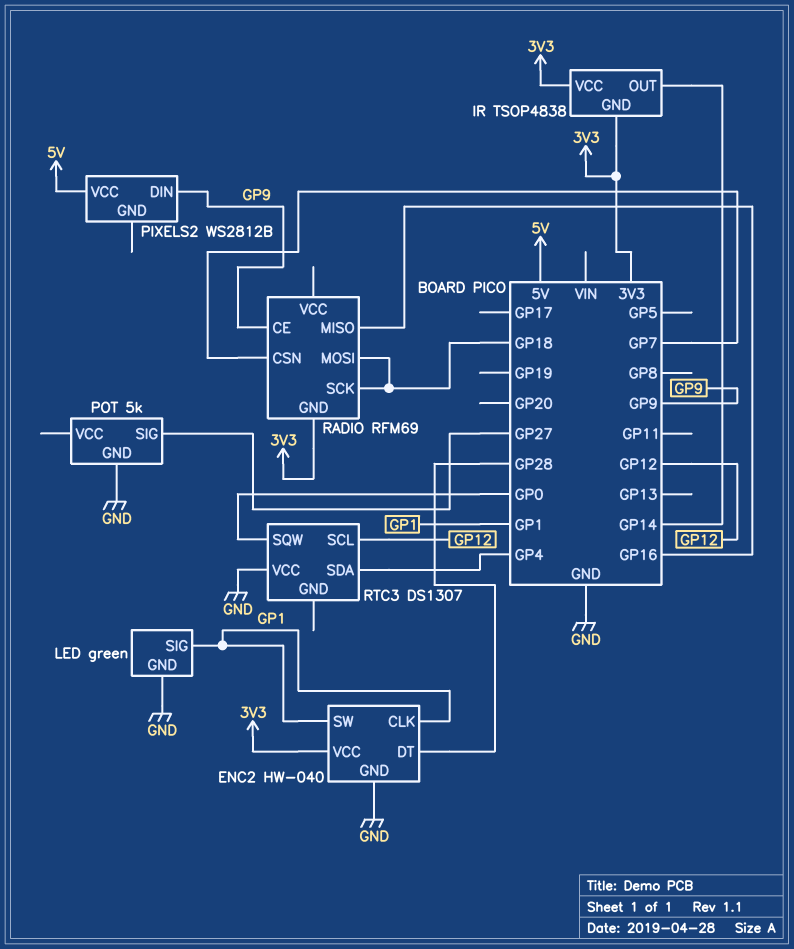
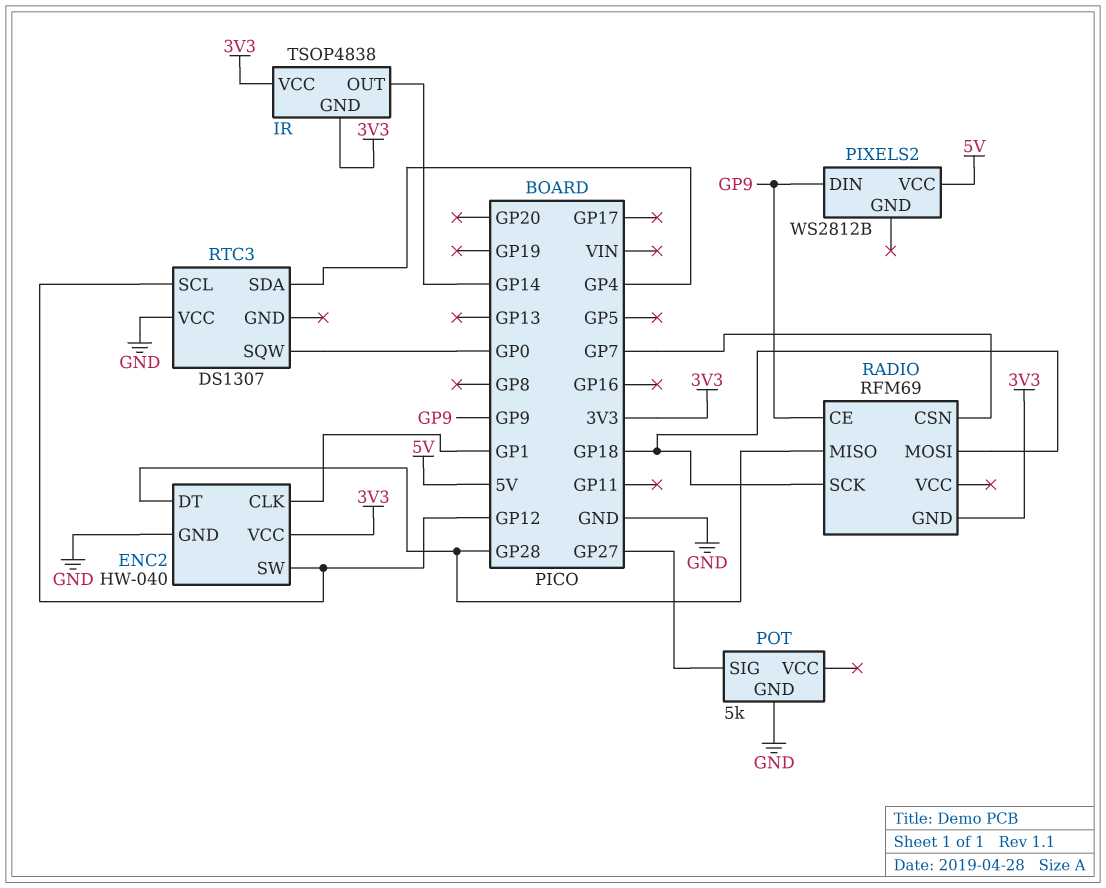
ENC2 pin SW: GP1 -> GP12
LED: green -> none
LED pin GND: GND -> none
LED pin SIG: GP1 -> none
RADIO pin MISO: GP16 -> GP28

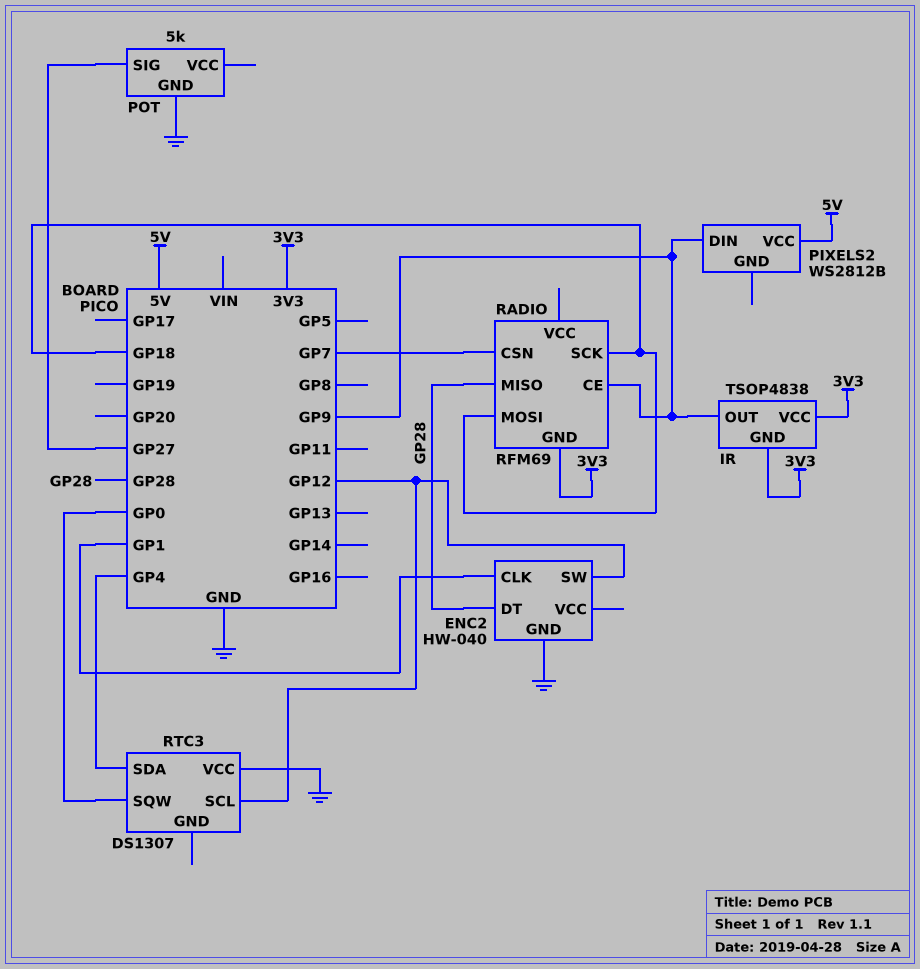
ENC2 pin VCC: 3V3 -> none
IR pin OUT: GP14 -> GP9

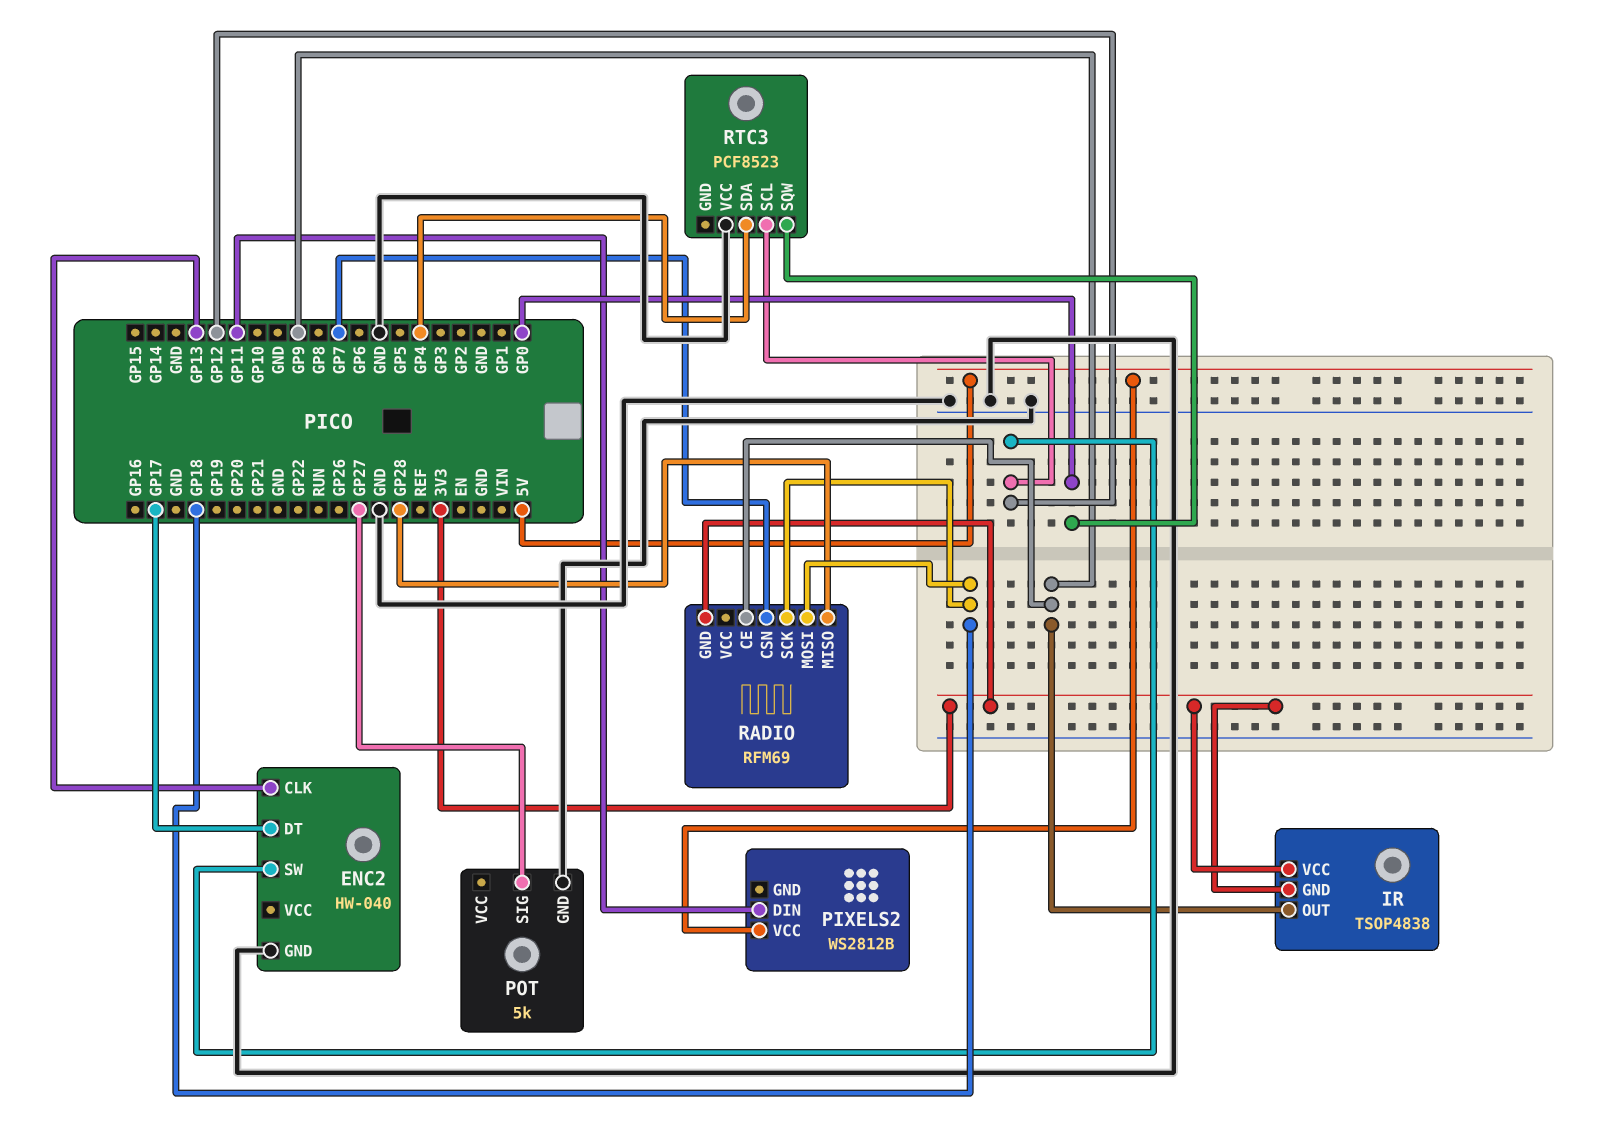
ENC2 pin CLK: GP1 -> GP13
ENC2 pin DT: GP28 -> GP17
PIXELS2 pin DIN: GP9 -> GP11
RTC3: DS1307 -> PCF8523

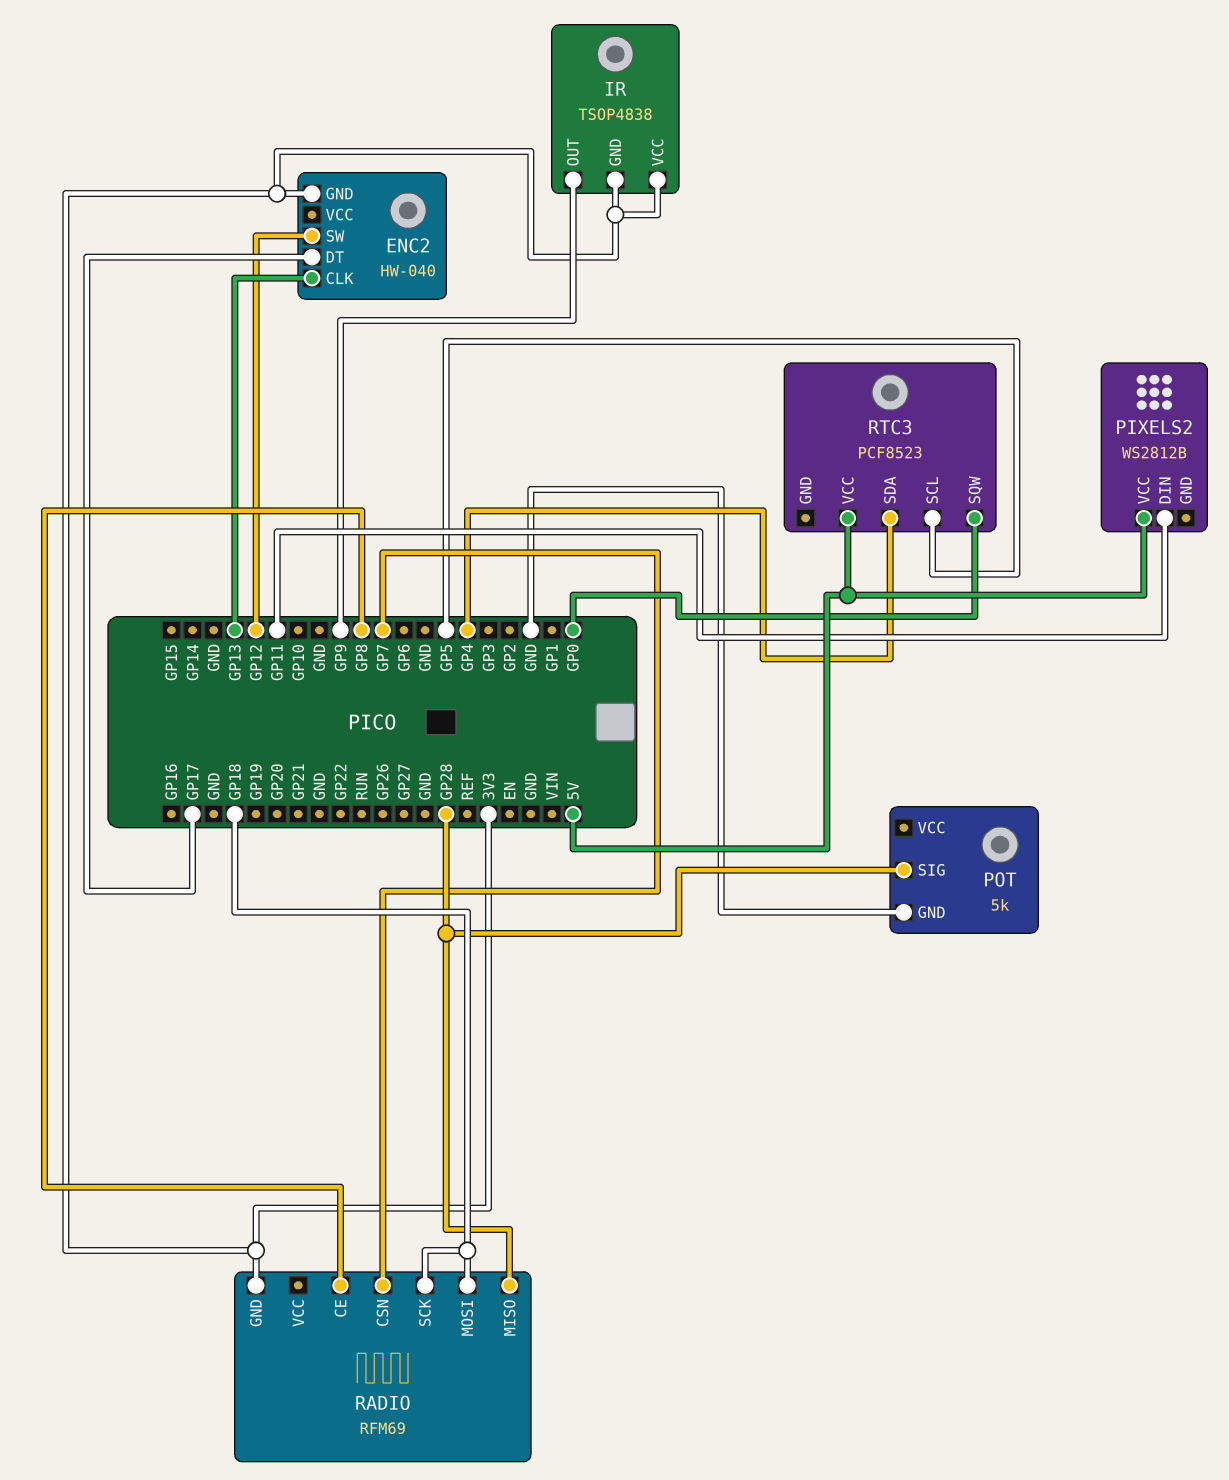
ENC2 pin GND: GND -> 3V3
POT pin SIG: GP27 -> GP28
RADIO pin CE: GP9 -> GP8
RTC3 pin SCL: GP12 -> GP5
RTC3 pin VCC: GND -> 5V

